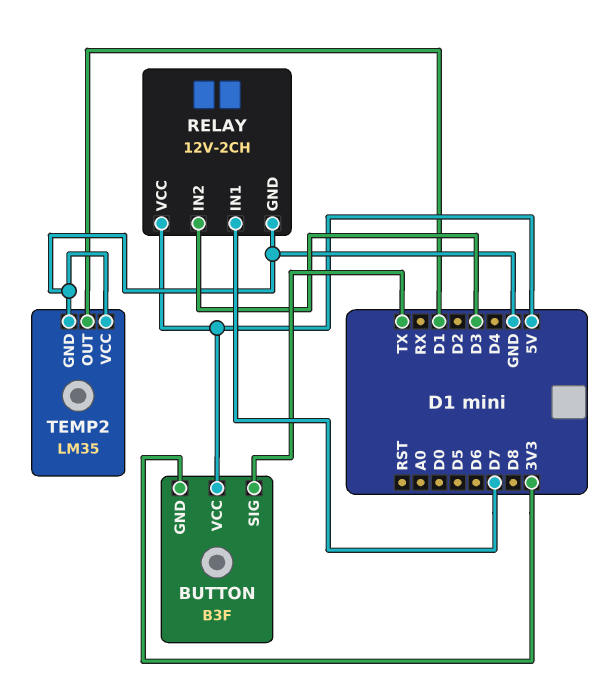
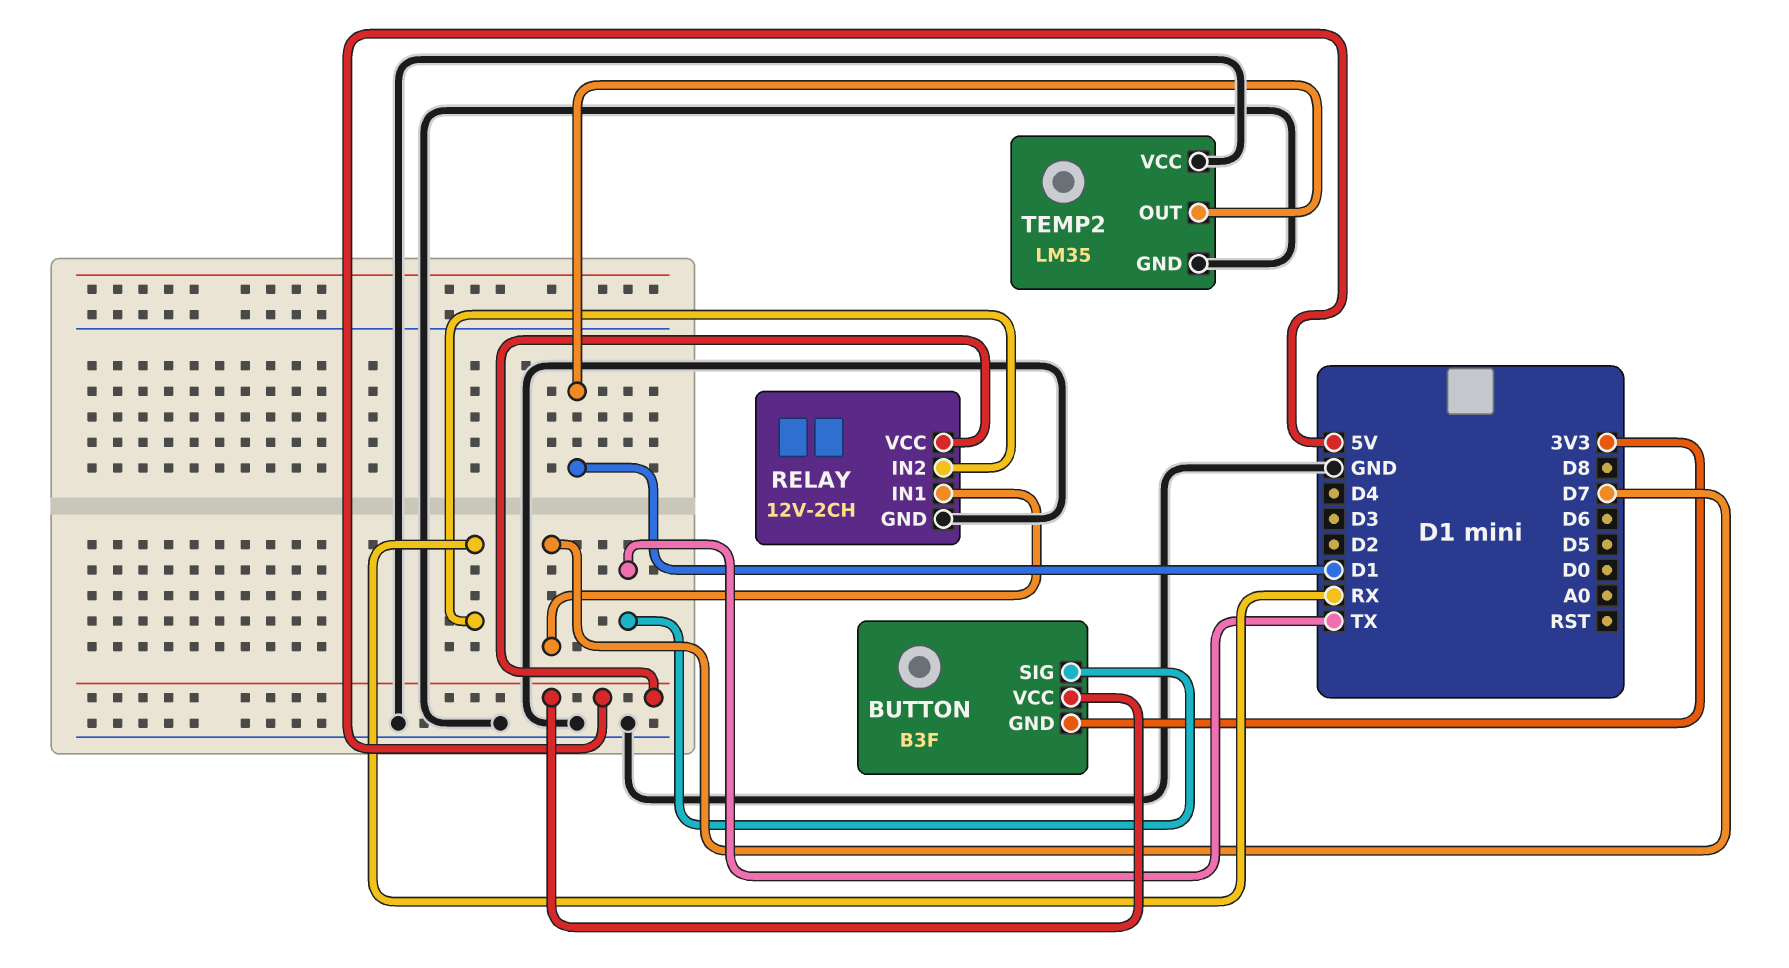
RELAY pin IN2: D3 -> RX

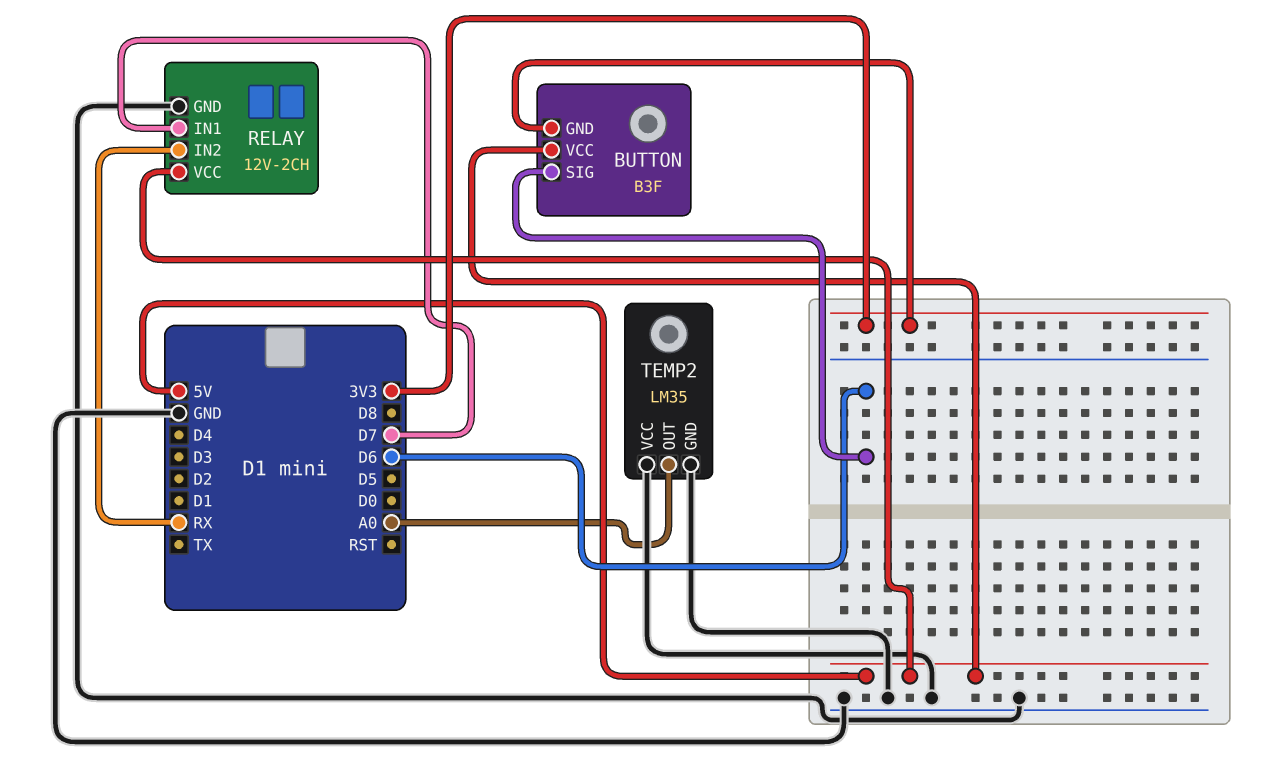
BUTTON pin SIG: TX -> D6
TEMP2 pin OUT: D1 -> A0

